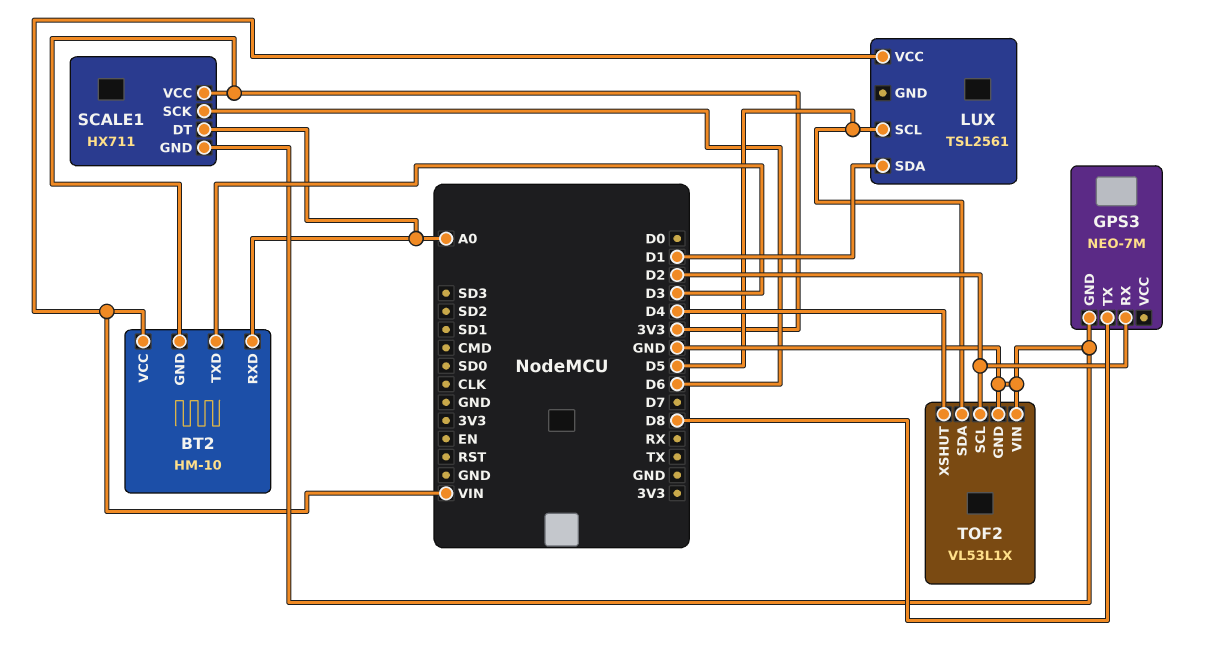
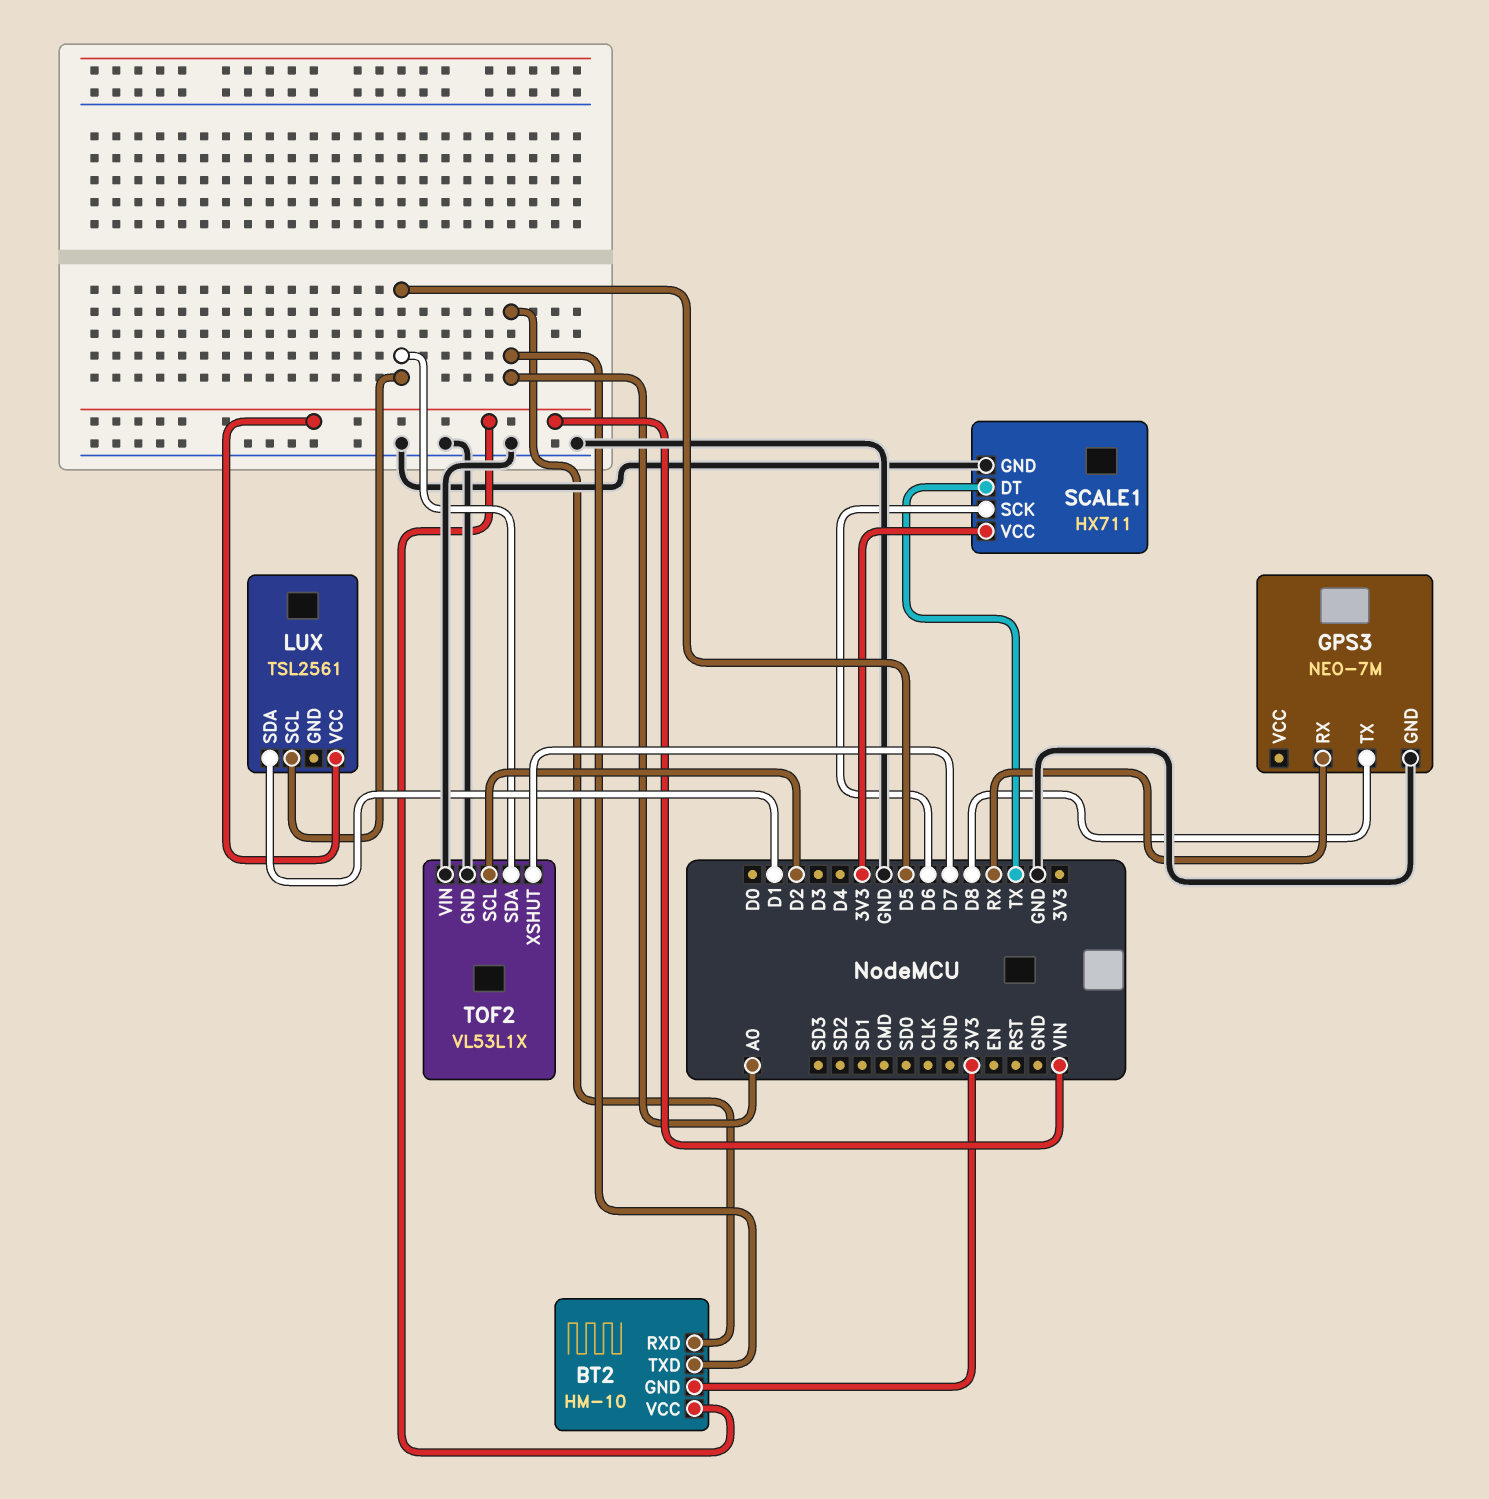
BT2 pin TXD: D3 -> A0
GPS3 pin RX: D2 -> RX
SCALE1 pin DT: A0 -> TX
TOF2 pin XSHUT: D4 -> D7

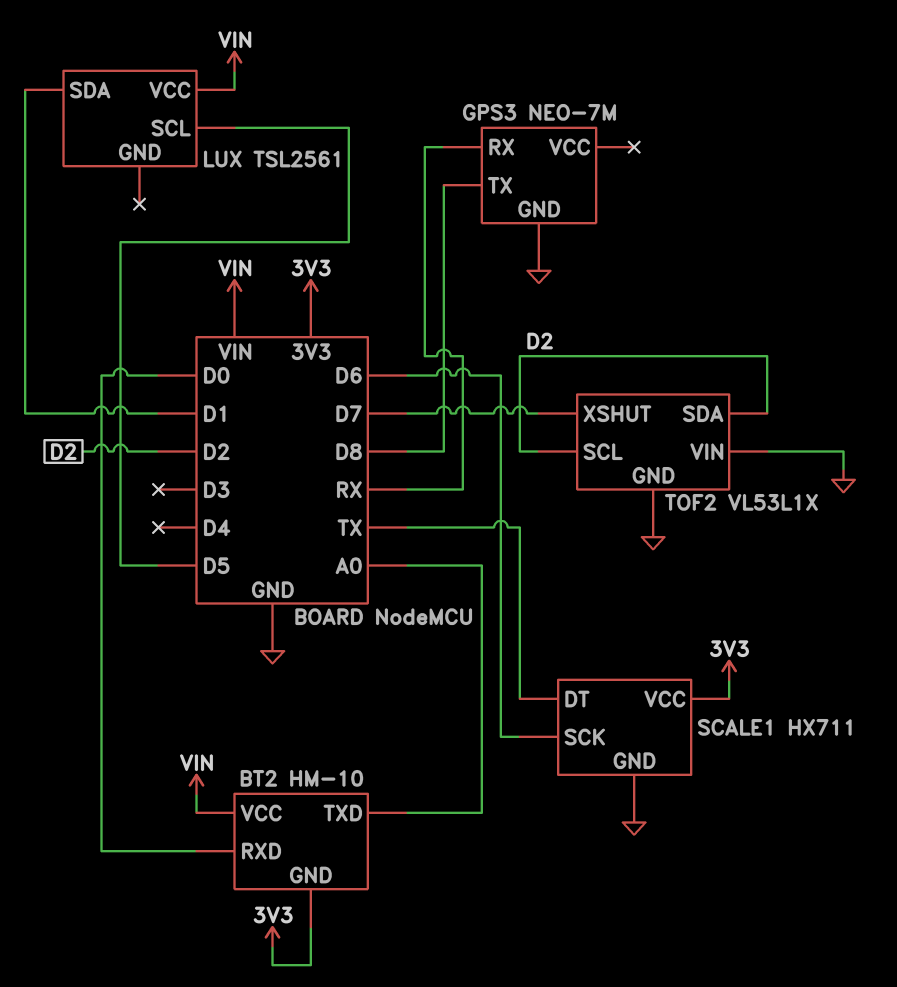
BT2 pin RXD: A0 -> D0
TOF2 pin SDA: D5 -> D2

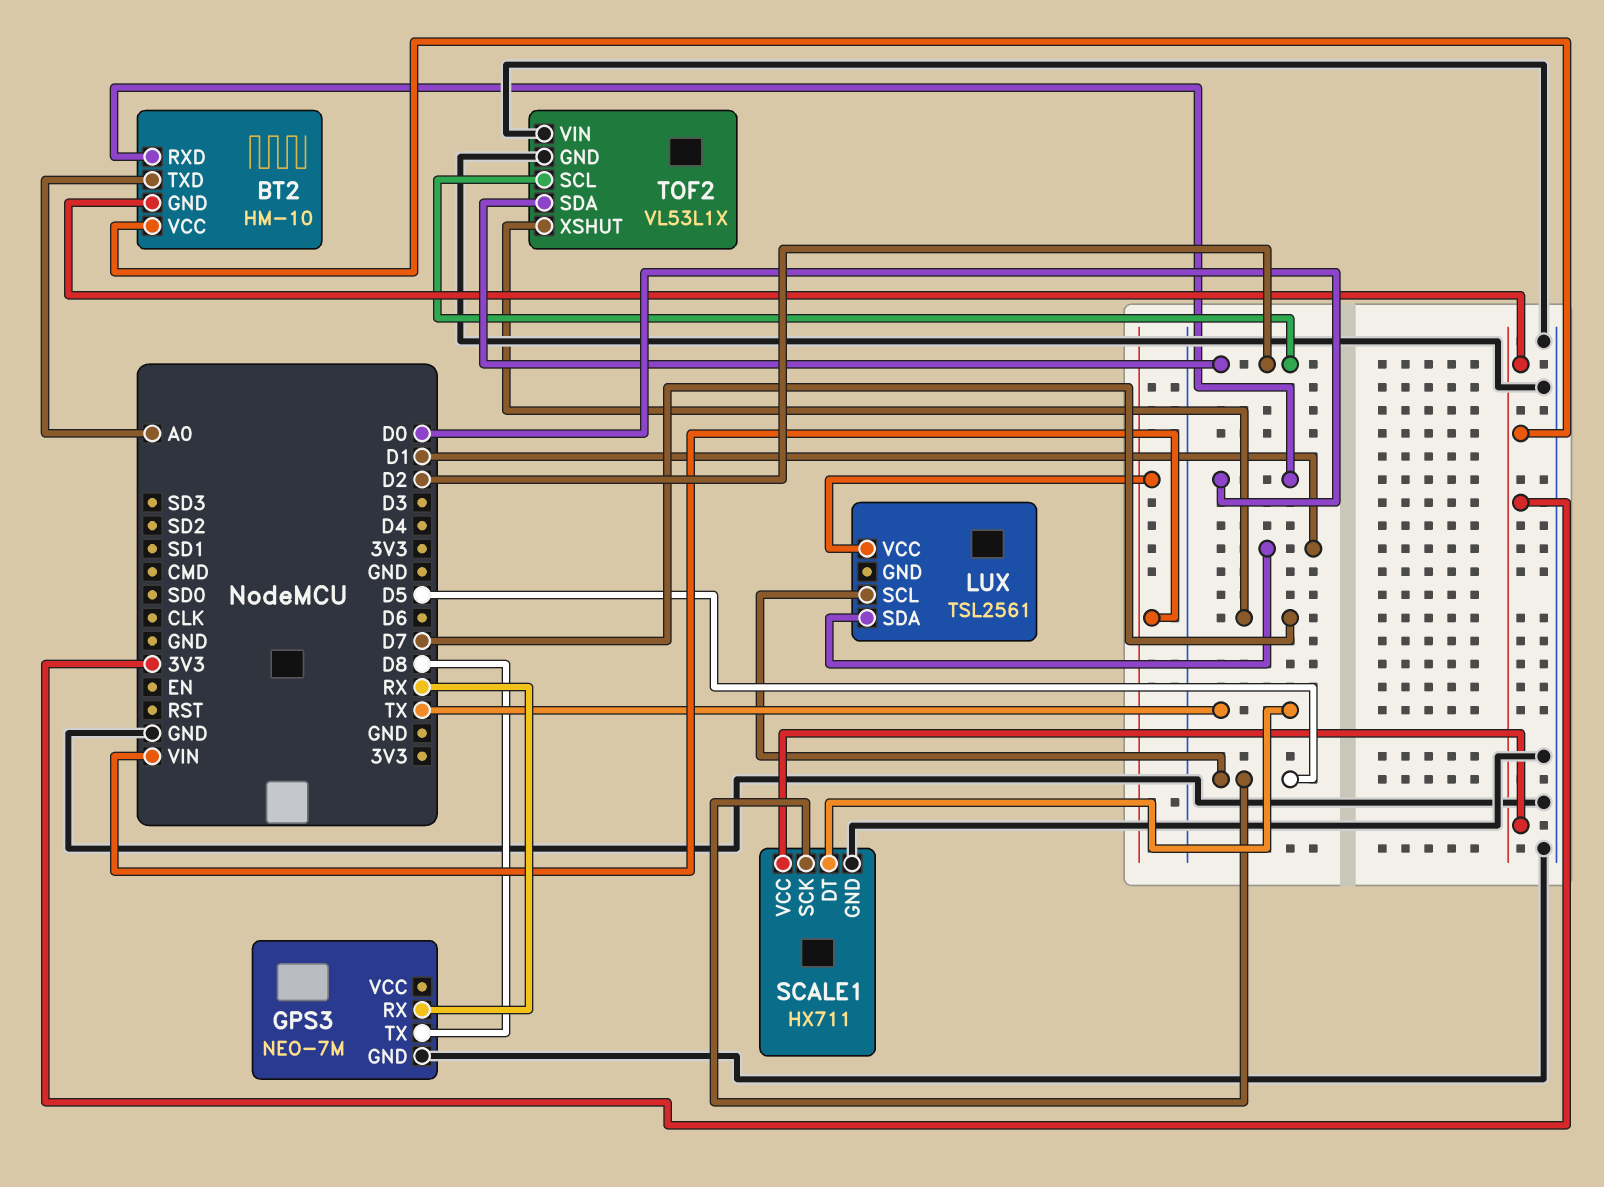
BT2 pin VCC: VIN -> 3V3
SCALE1 pin SCK: D6 -> D5

